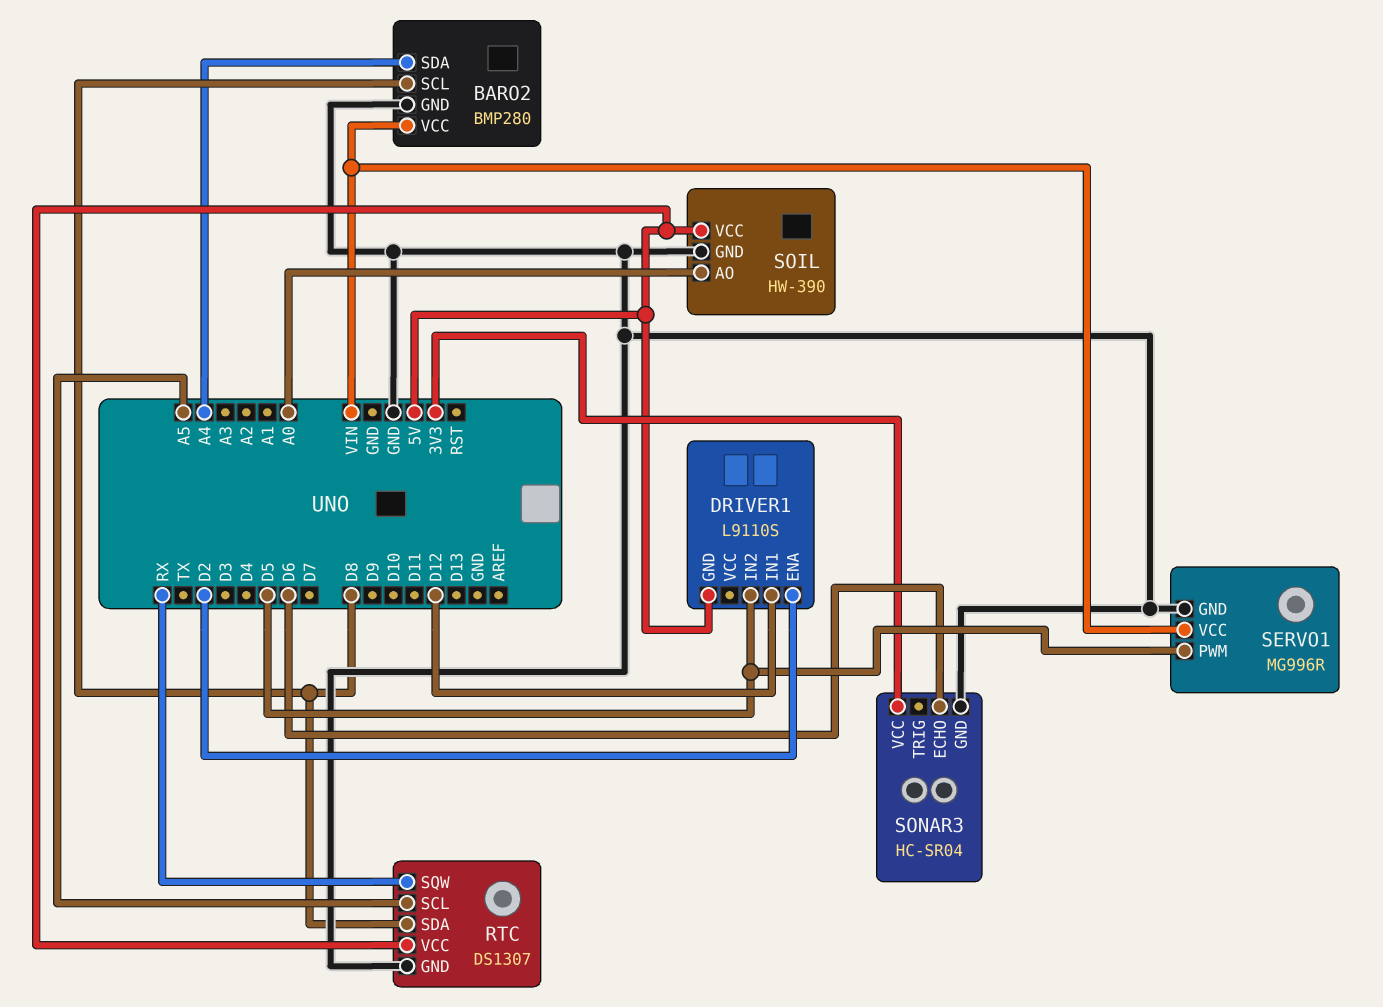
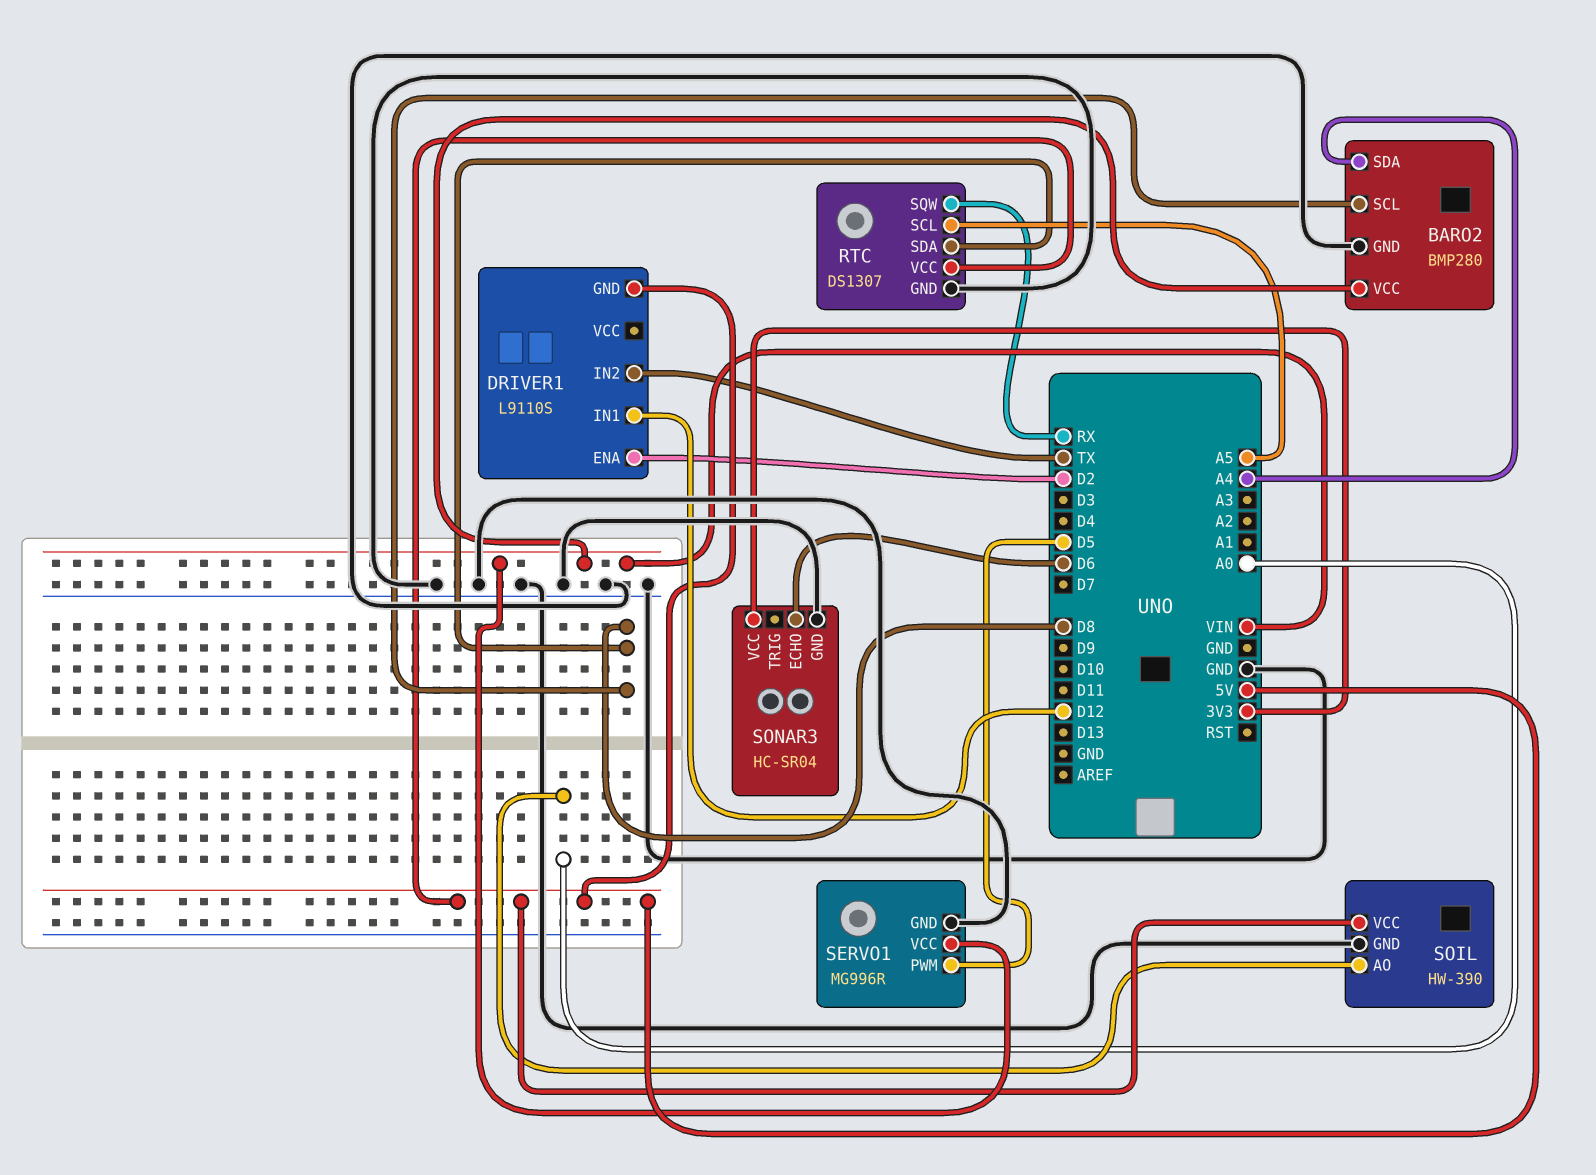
DRIVER1 pin IN2: D5 -> TX

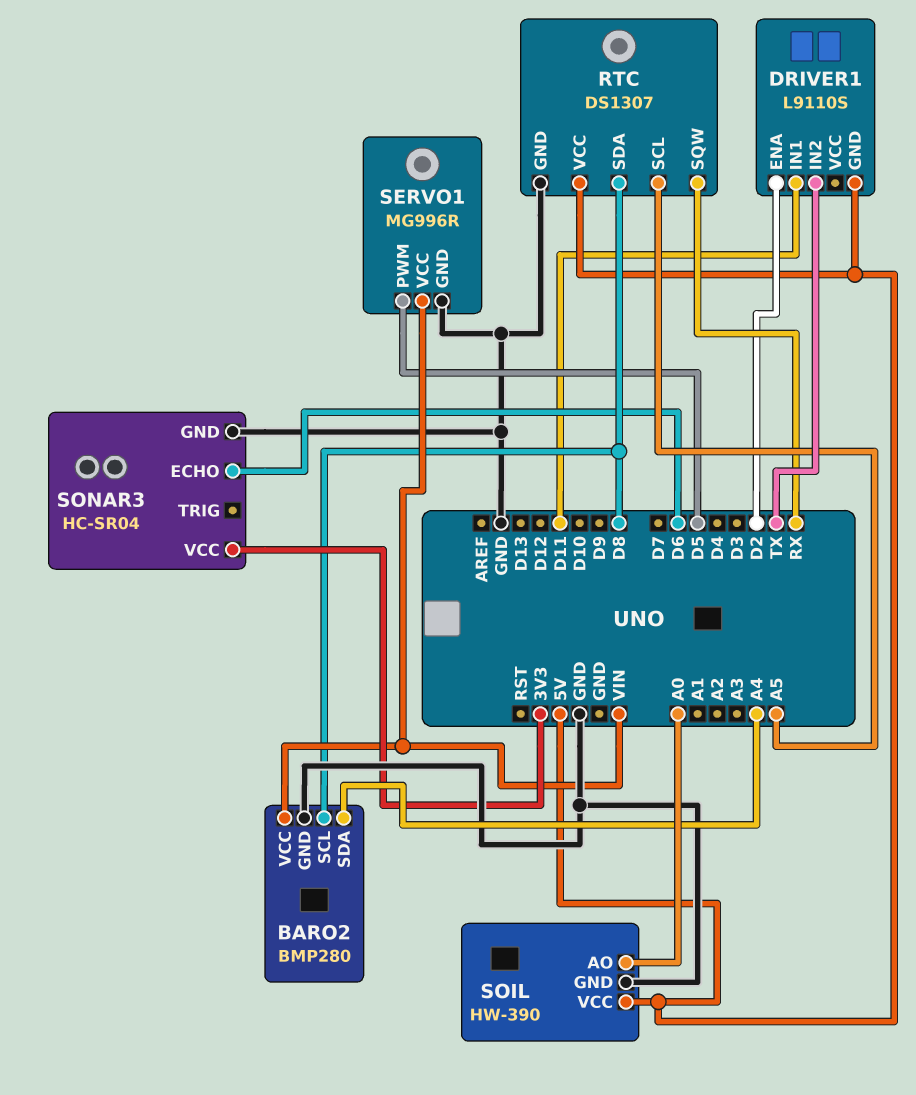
DRIVER1 pin IN1: D12 -> D11

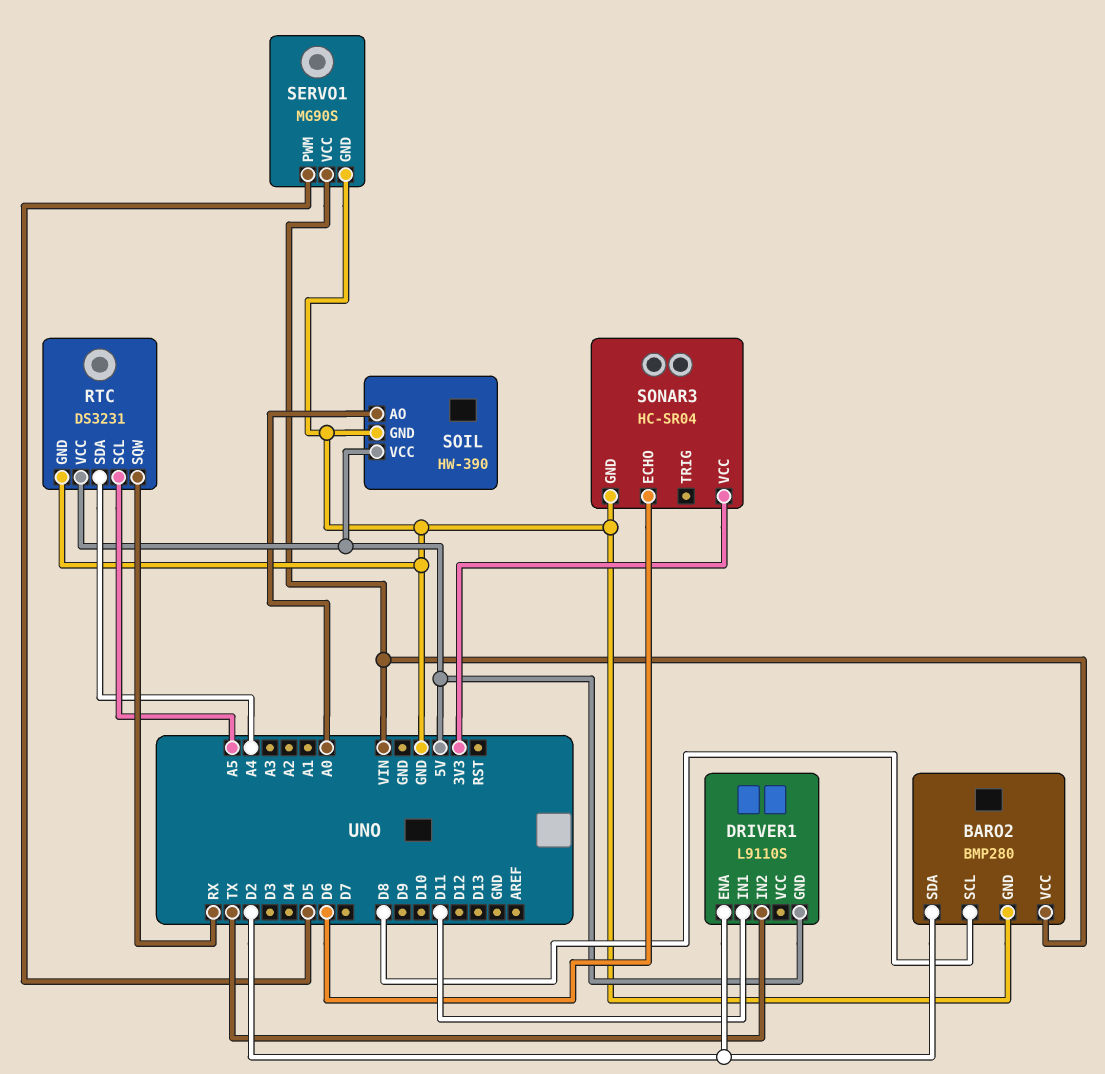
BARO2 pin SDA: A4 -> D2
RTC: DS1307 -> DS3231
RTC pin SDA: D8 -> A4
SERVO1: MG996R -> MG90S

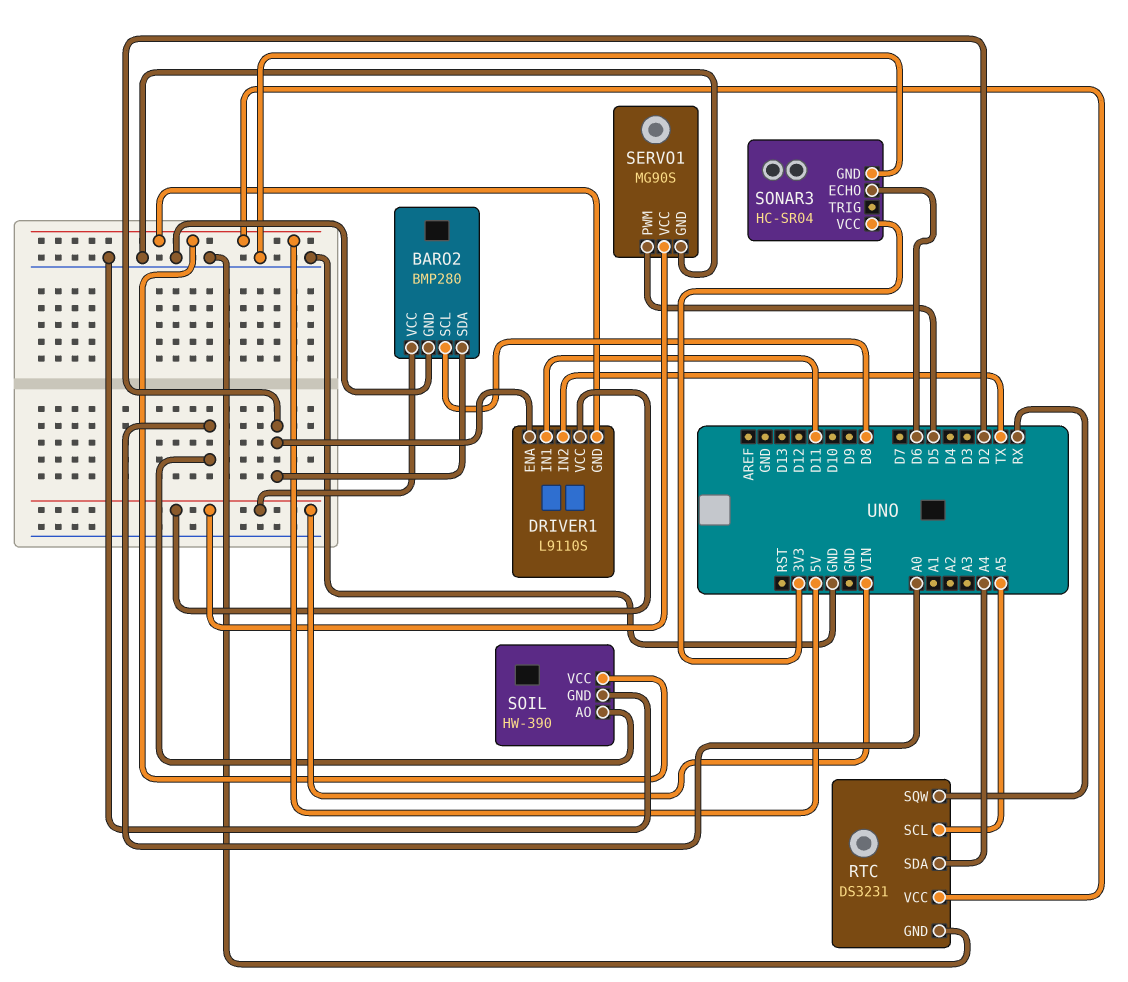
DRIVER1 pin VCC: none -> VIN

